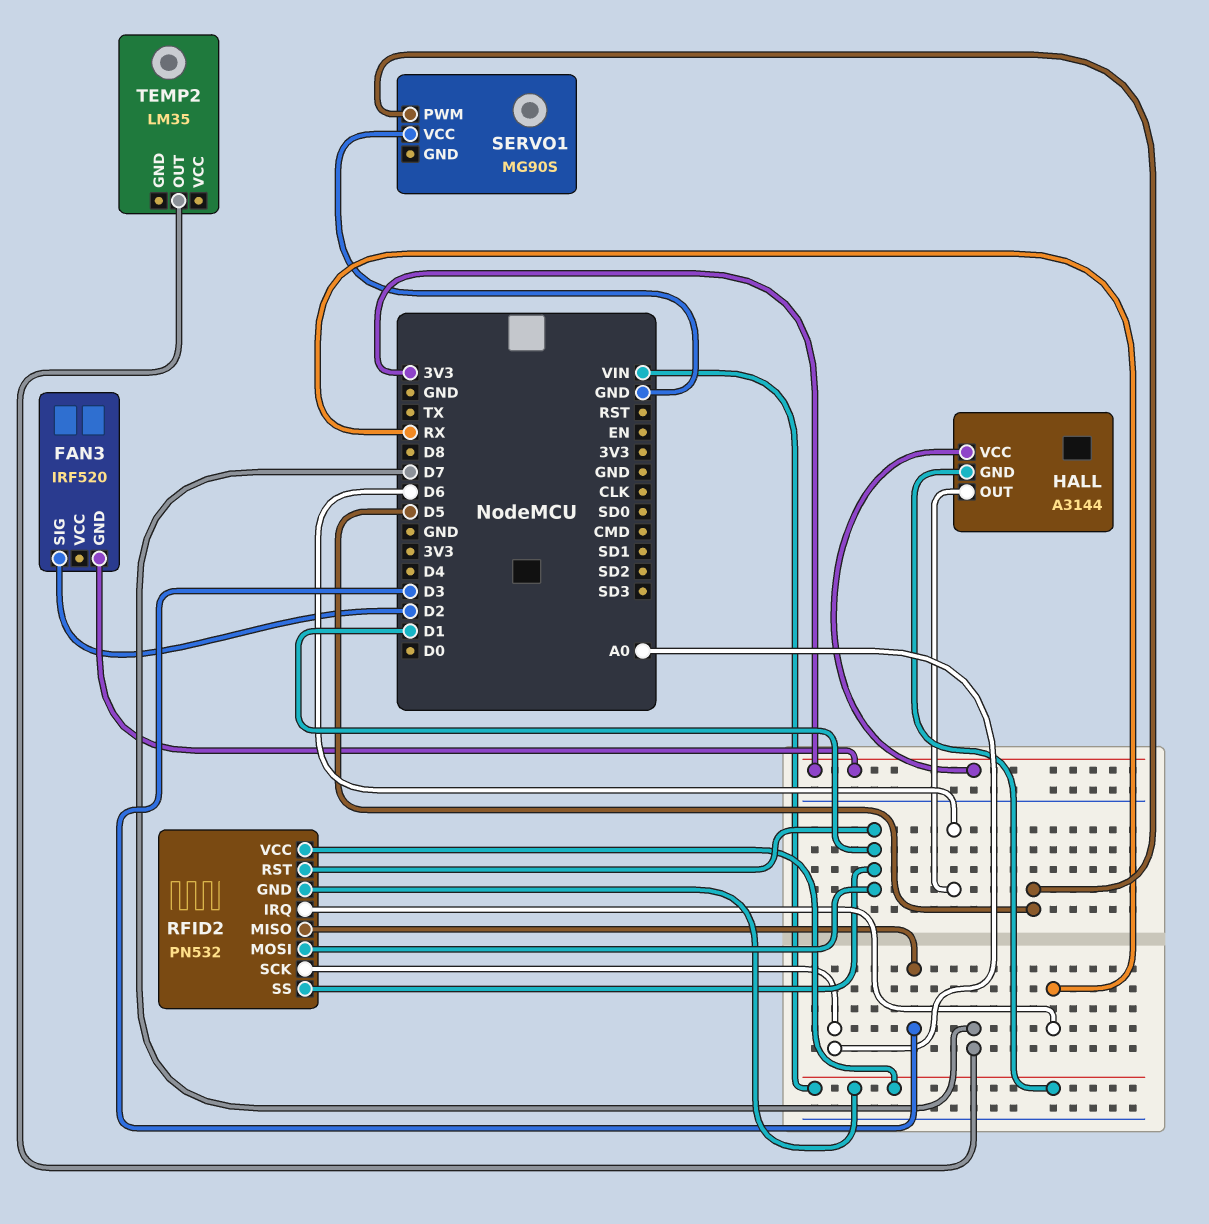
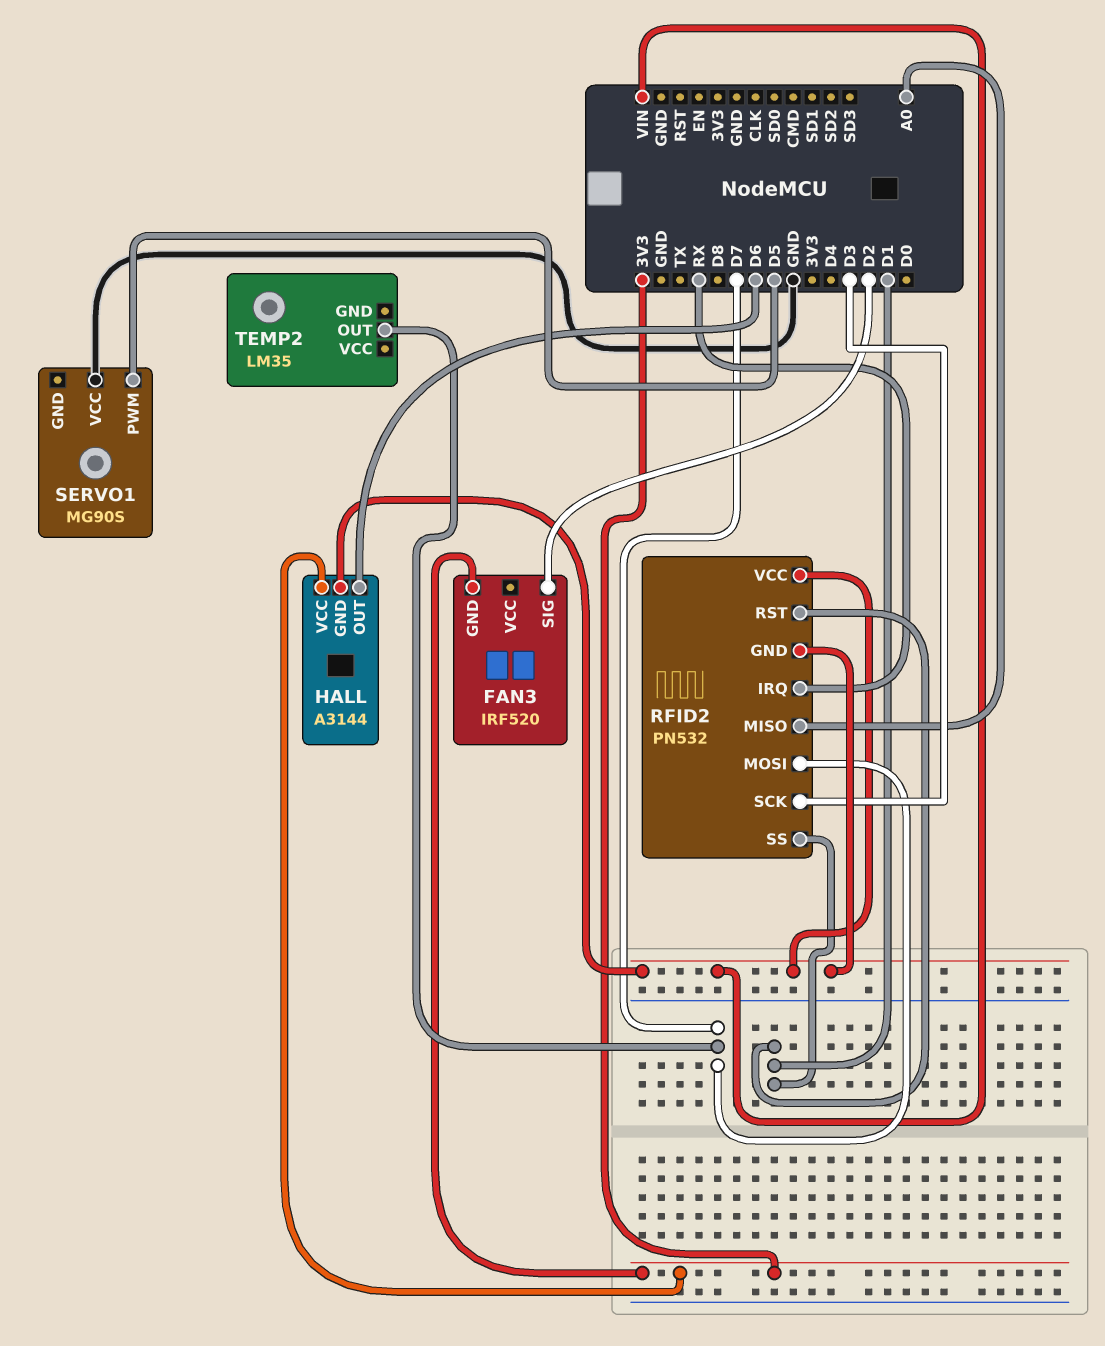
RFID2 pin MISO: D3 -> A0
RFID2 pin MOSI: D1 -> D7
RFID2 pin SCK: A0 -> D3

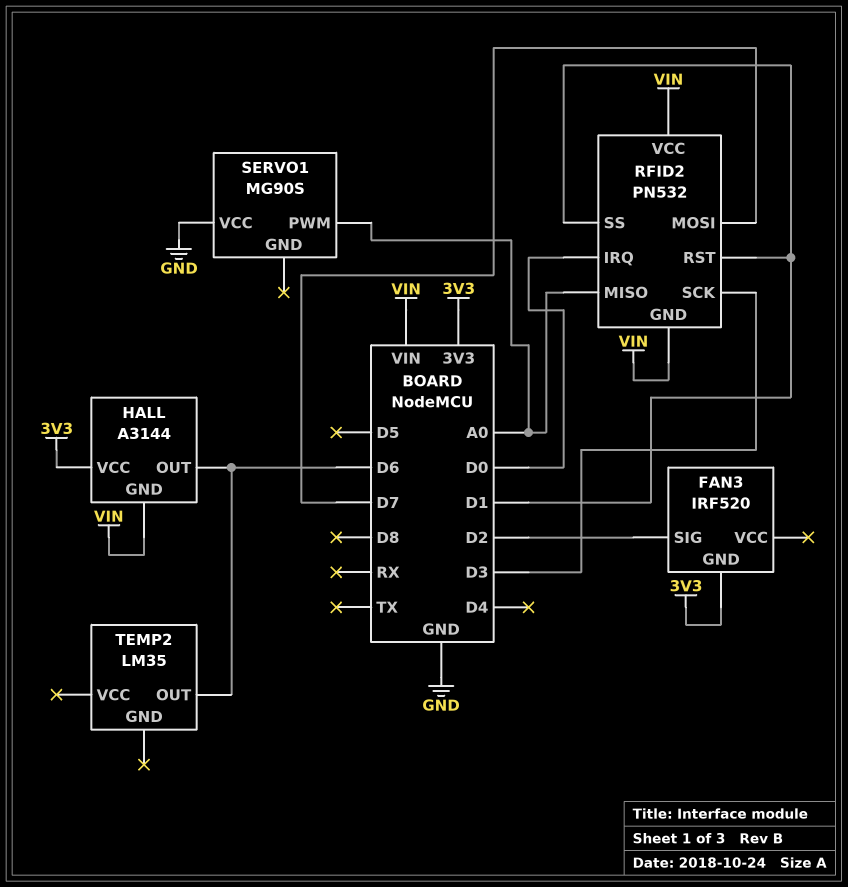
RFID2 pin IRQ: RX -> D0
SERVO1 pin PWM: D5 -> A0
TEMP2 pin OUT: D7 -> D6

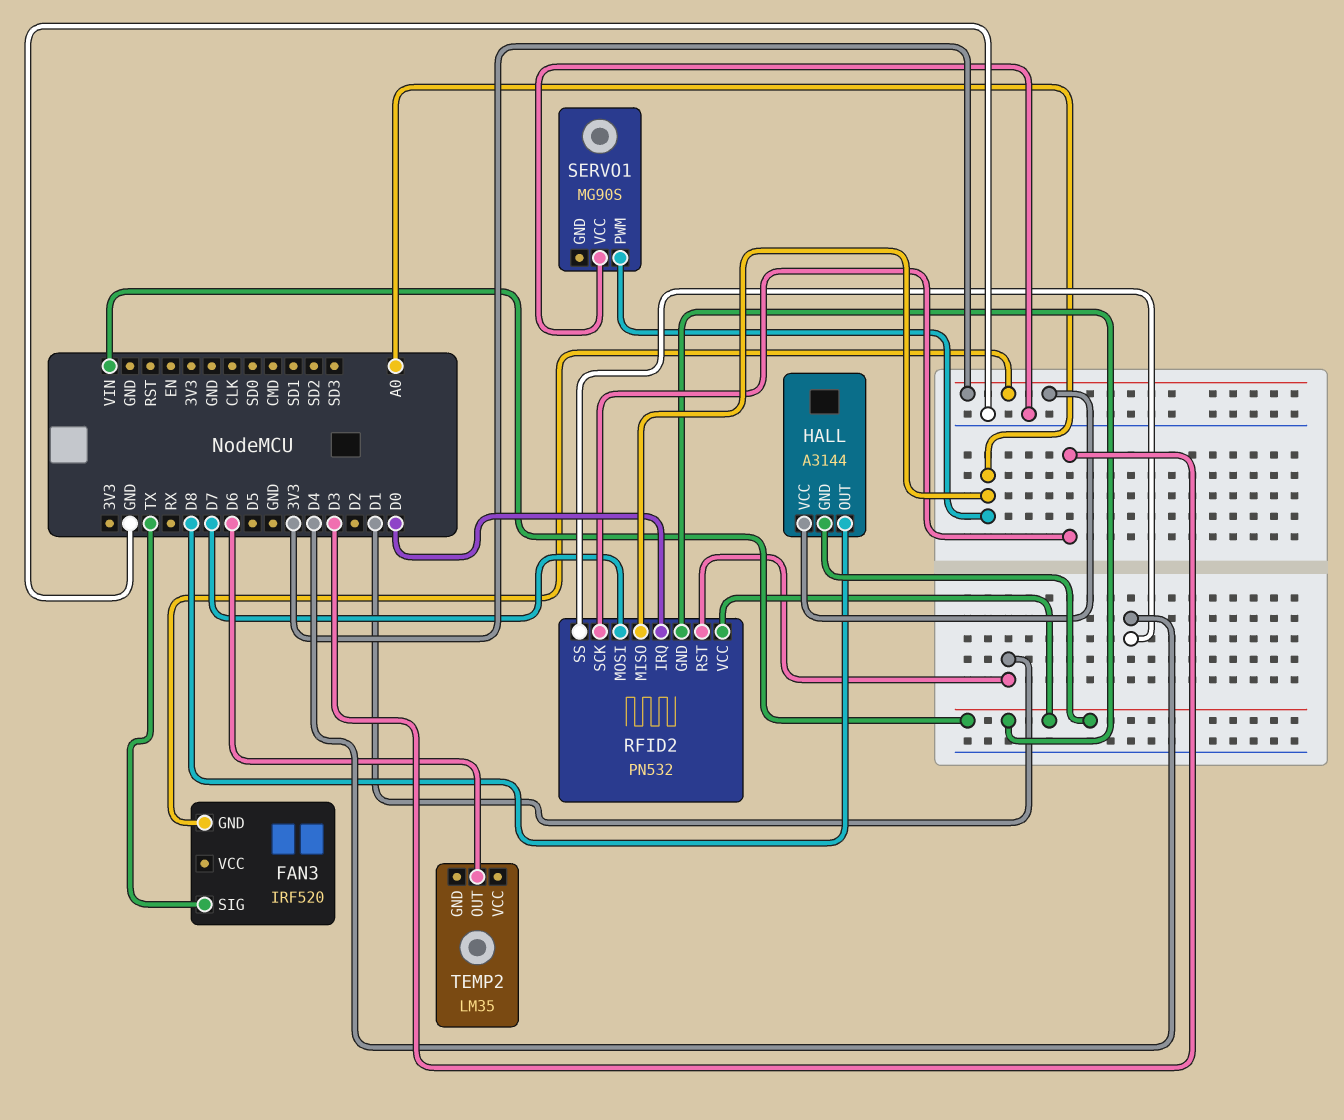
FAN3 pin SIG: D2 -> TX
HALL pin OUT: D6 -> D8
RFID2 pin SS: D1 -> D4

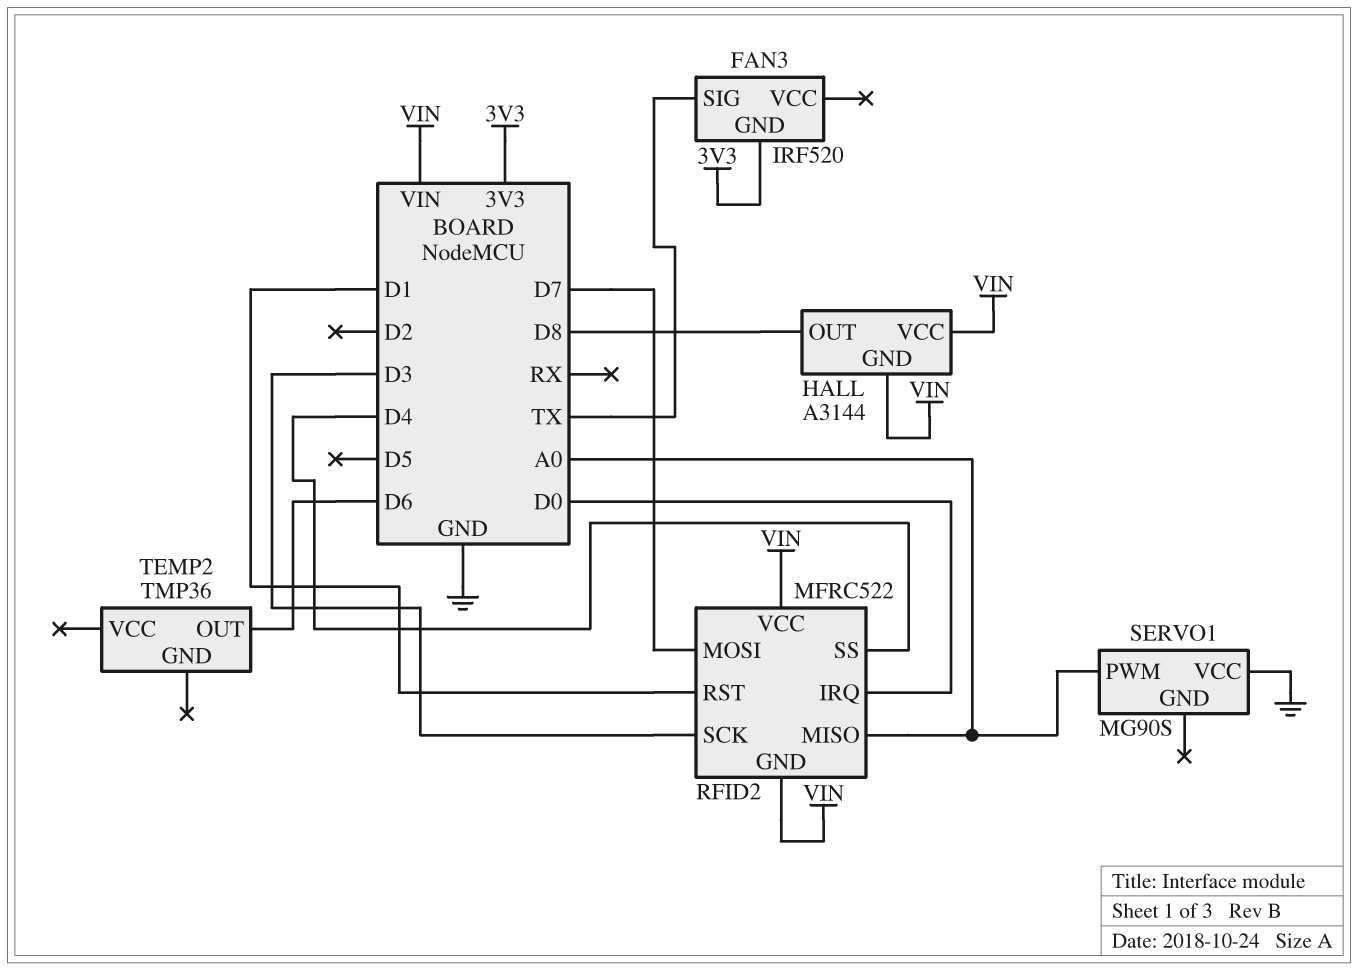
HALL pin VCC: 3V3 -> VIN
RFID2: PN532 -> MFRC522
TEMP2: LM35 -> TMP36

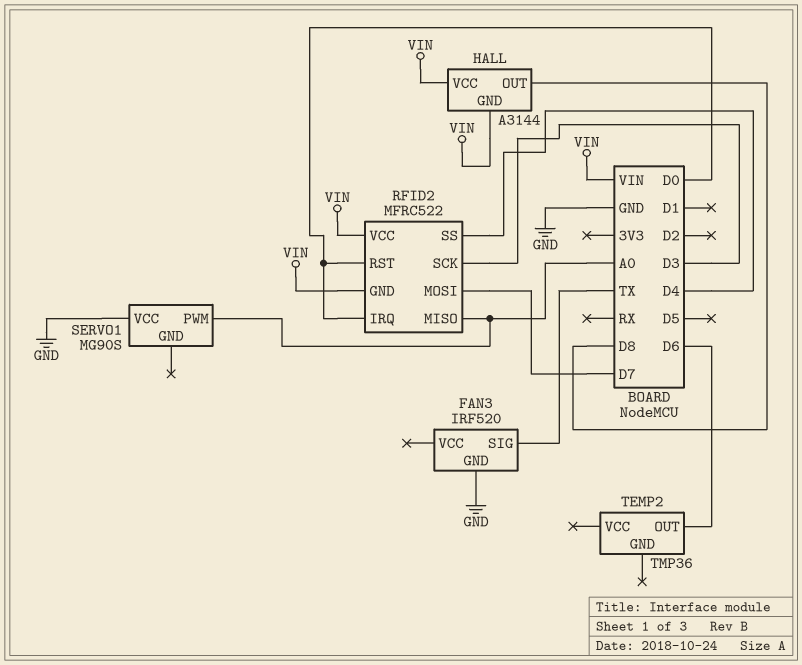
FAN3 pin GND: 3V3 -> GND
RFID2 pin RST: D1 -> D0

